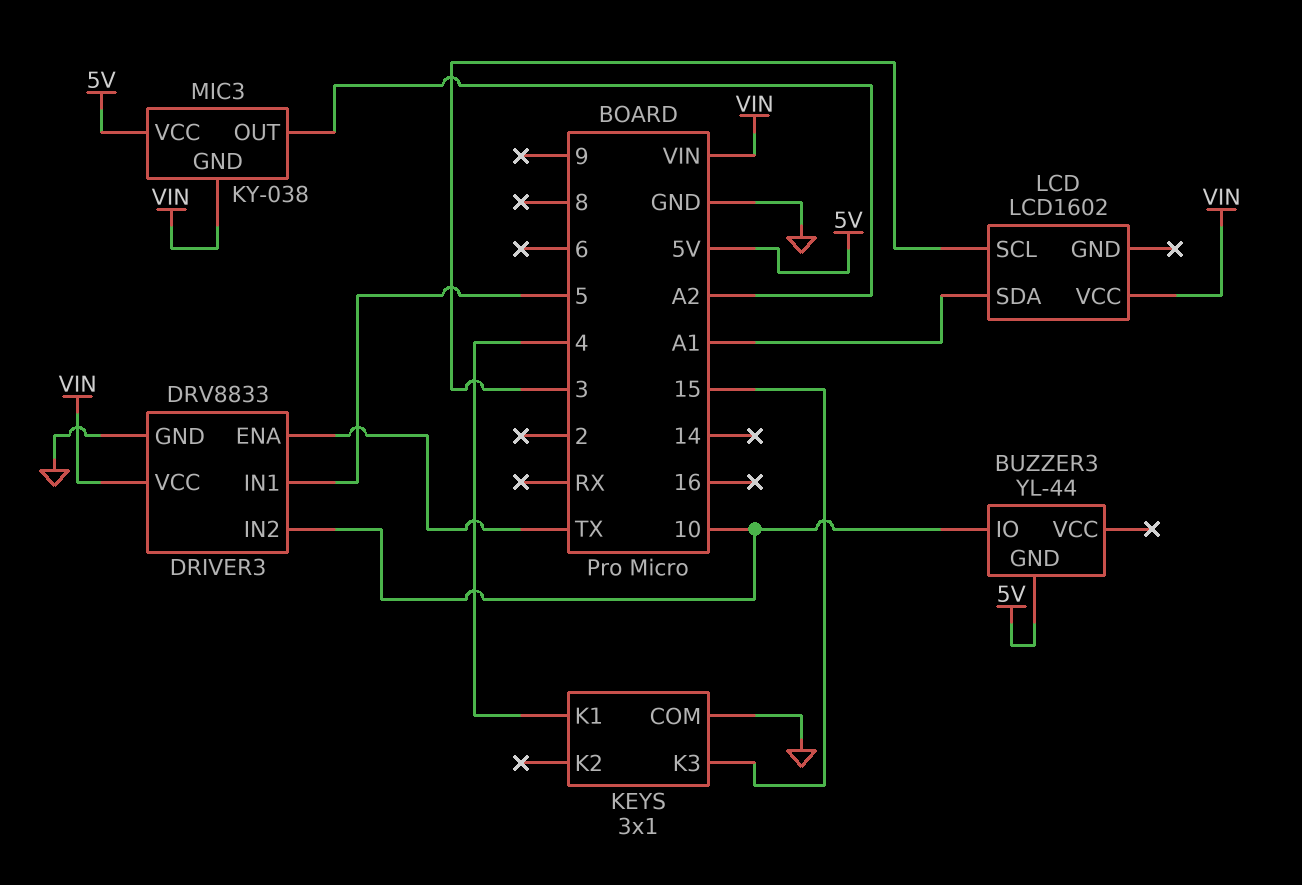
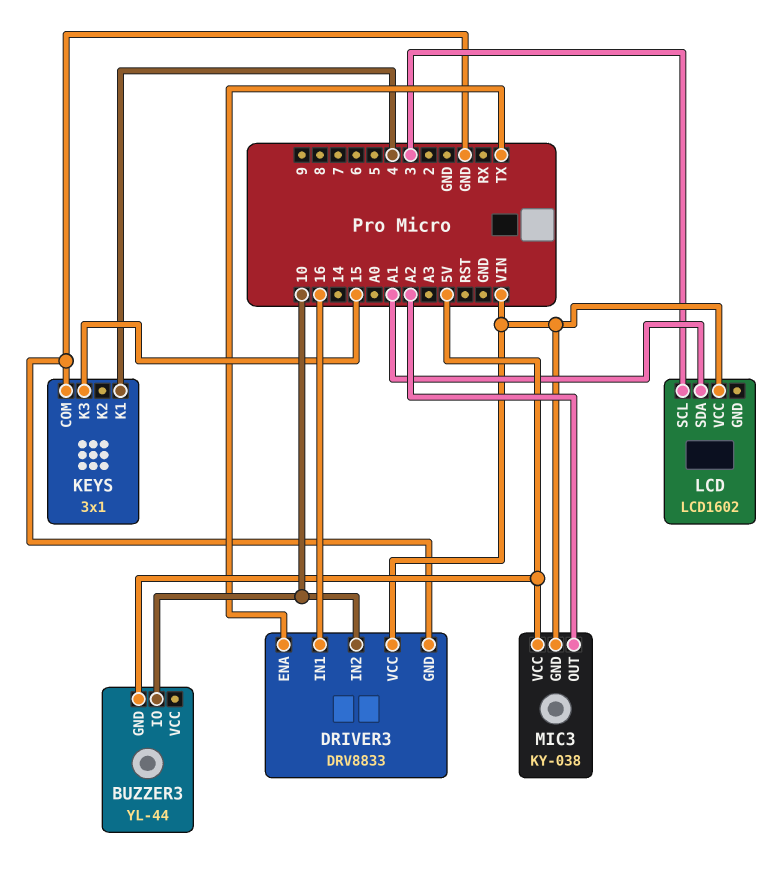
DRIVER3 pin IN1: 5 -> 16

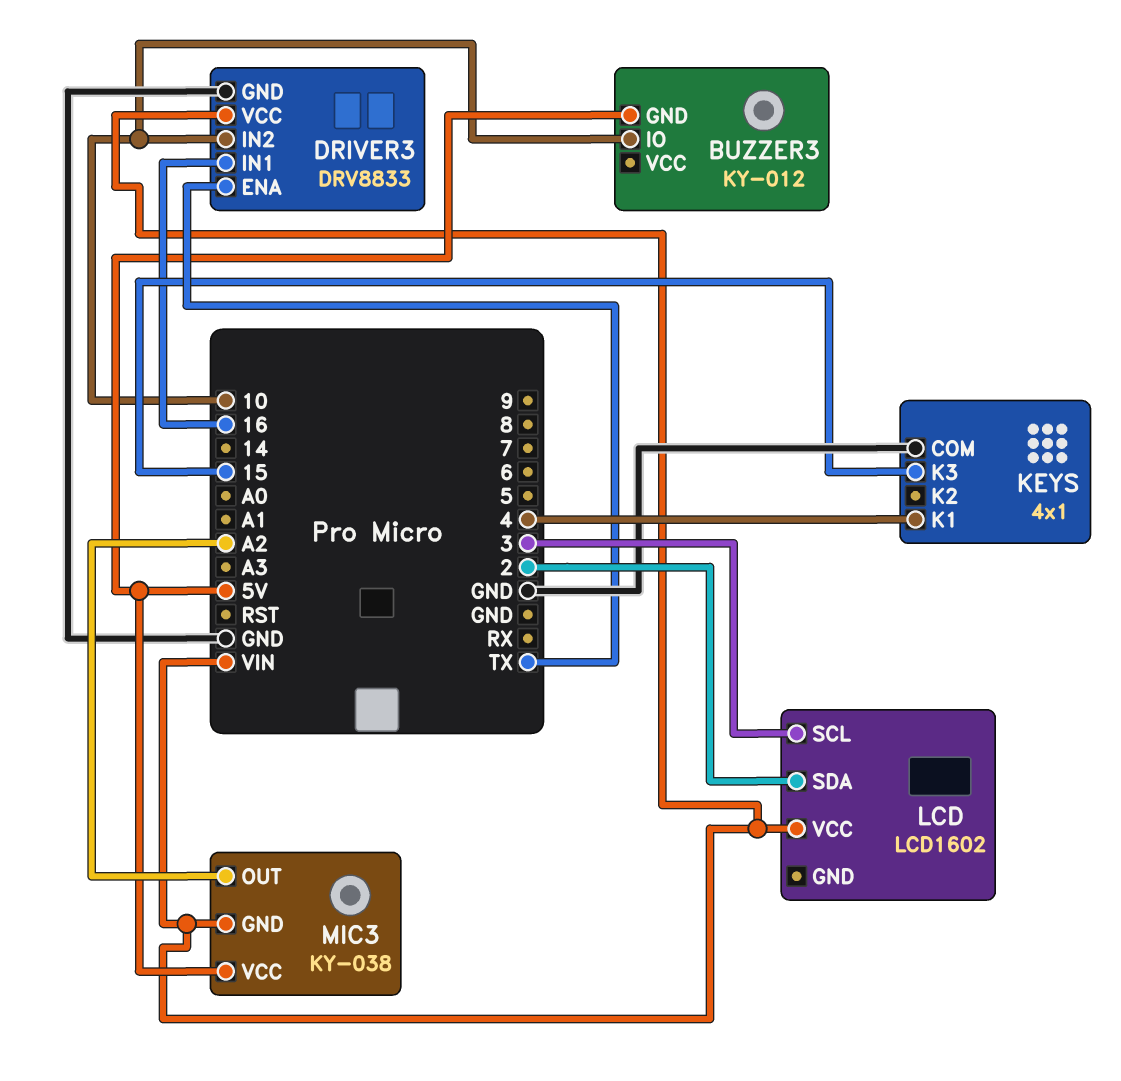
BUZZER3: YL-44 -> KY-012
KEYS: 3x1 -> 4x1
LCD pin SDA: A1 -> 2

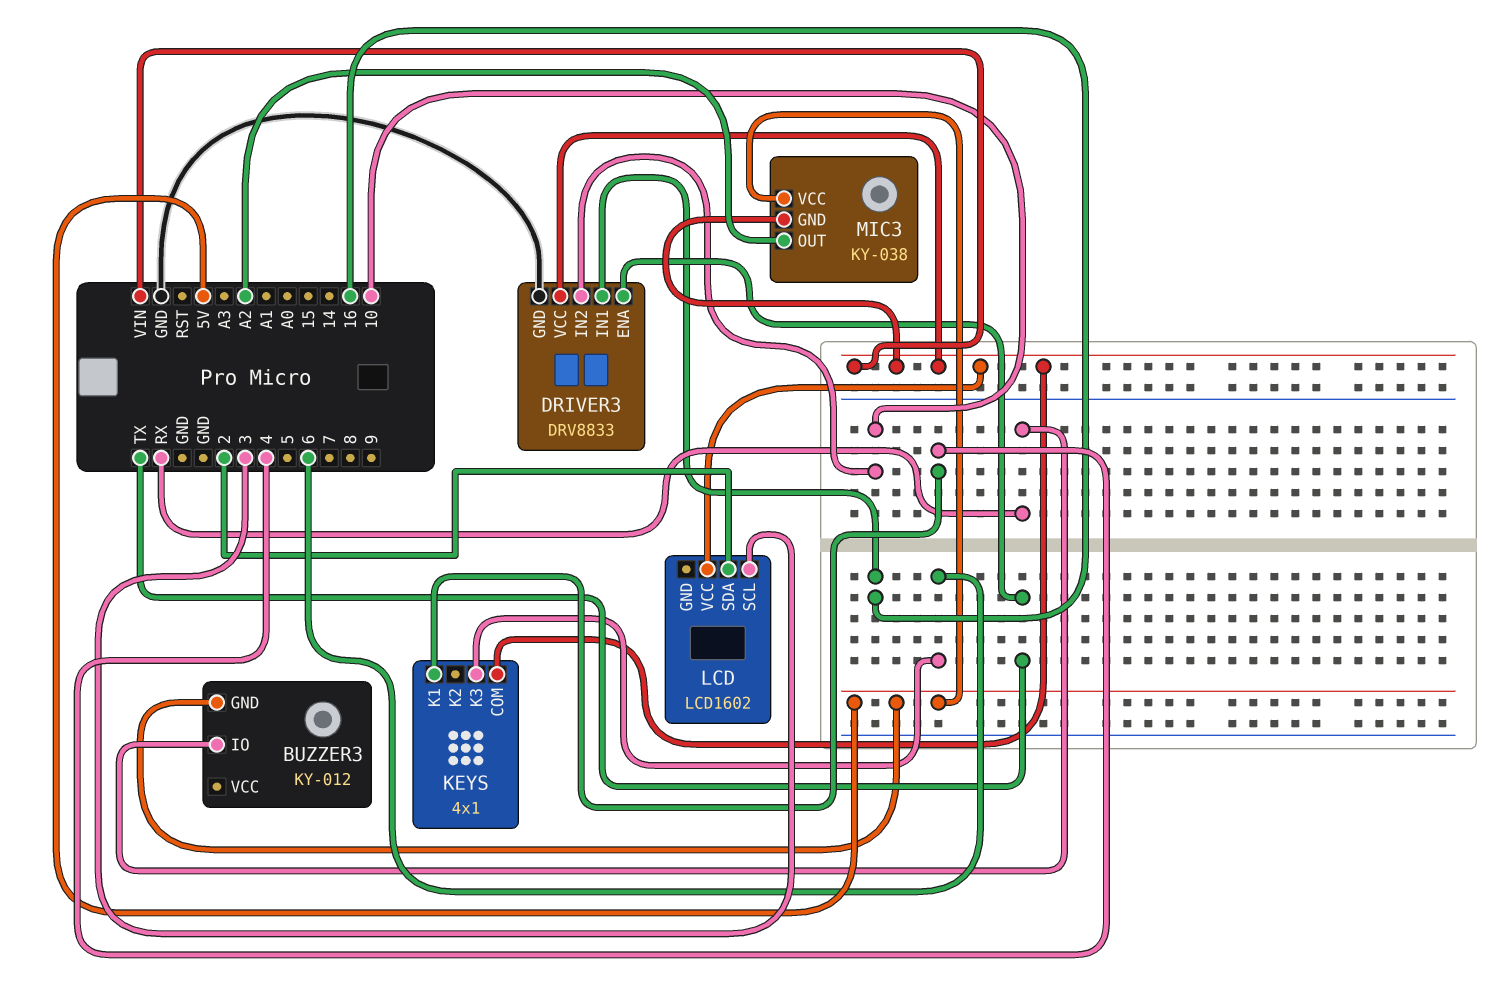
BUZZER3 pin IO: 10 -> RX
KEYS pin COM: GND -> VIN
KEYS pin K3: 15 -> 6

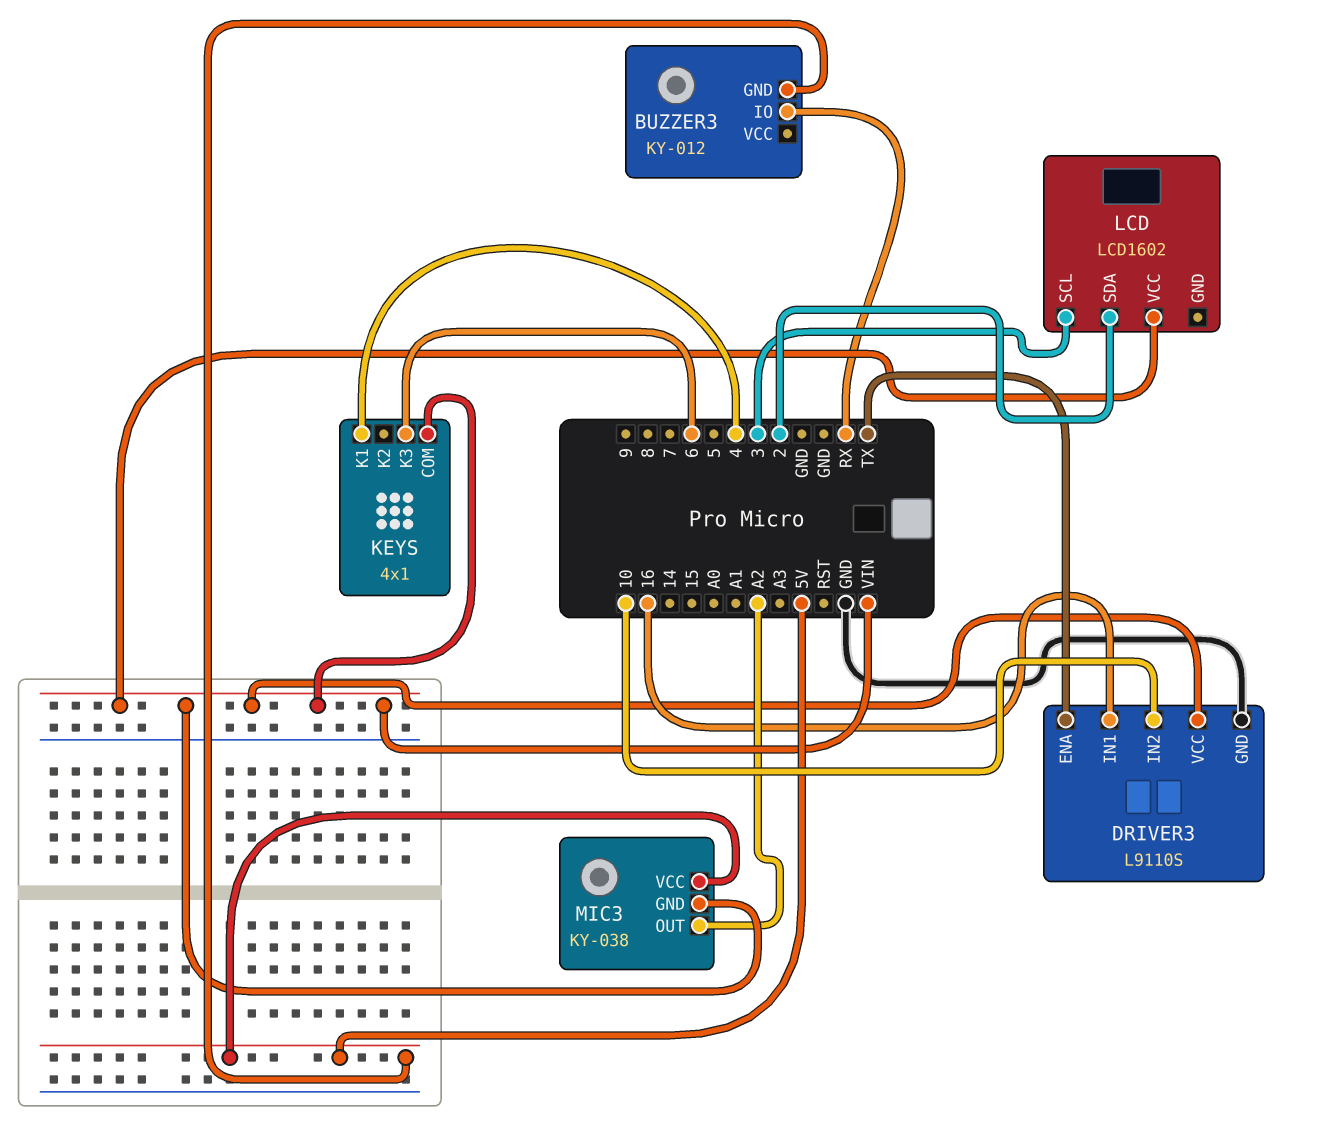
DRIVER3: DRV8833 -> L9110S

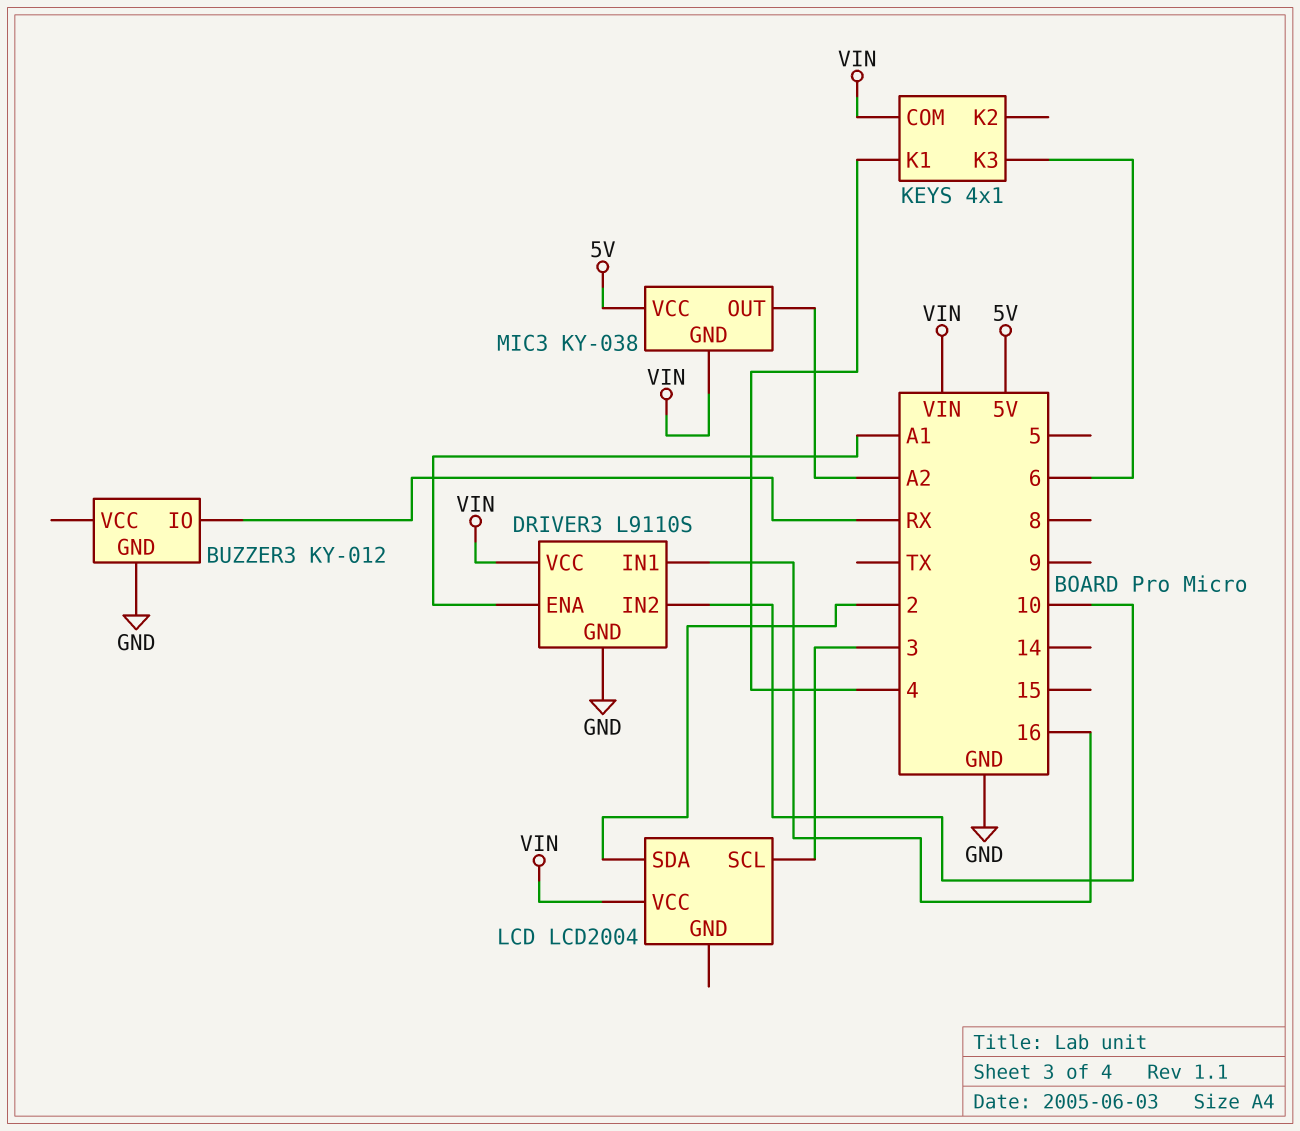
BUZZER3 pin GND: 5V -> GND
DRIVER3 pin ENA: TX -> A1
LCD: LCD1602 -> LCD2004

